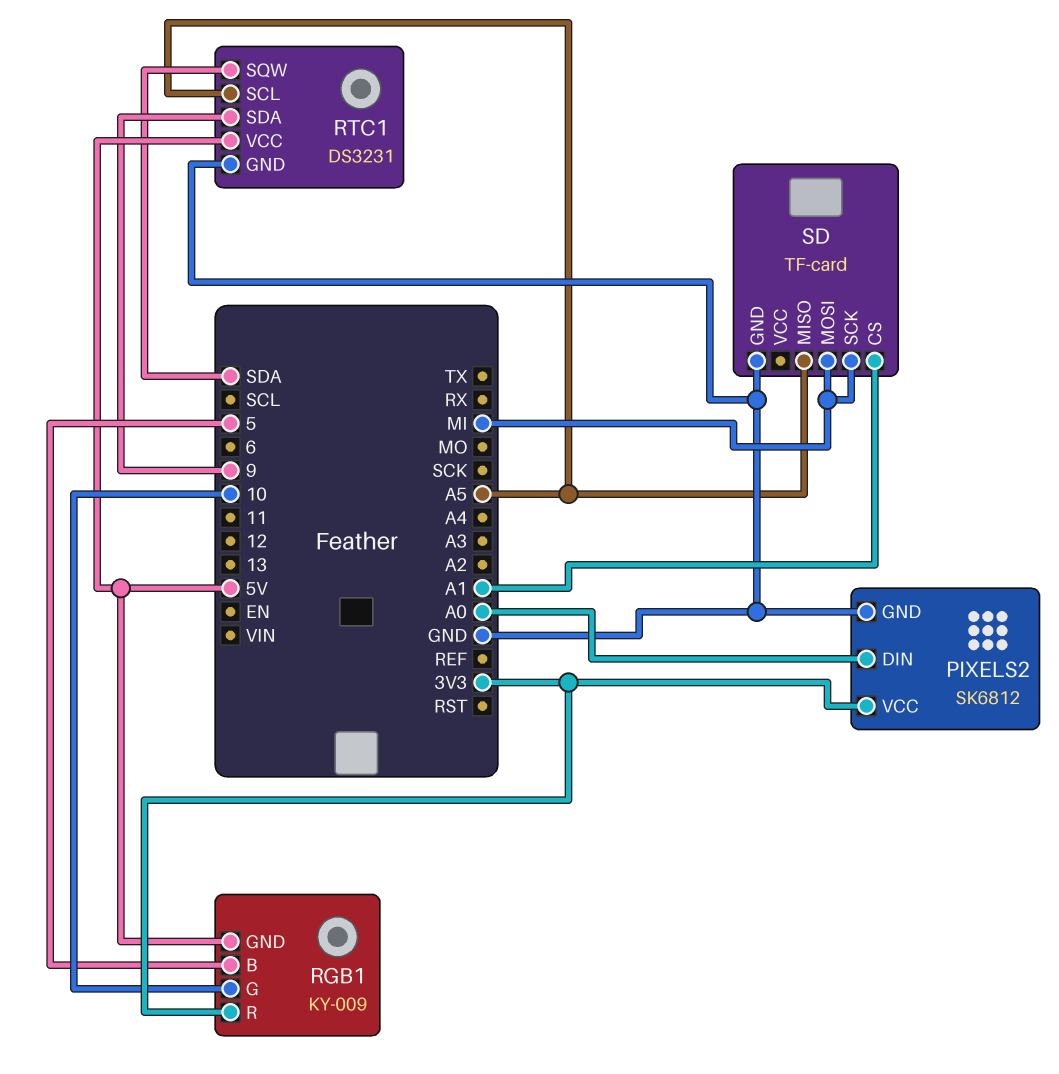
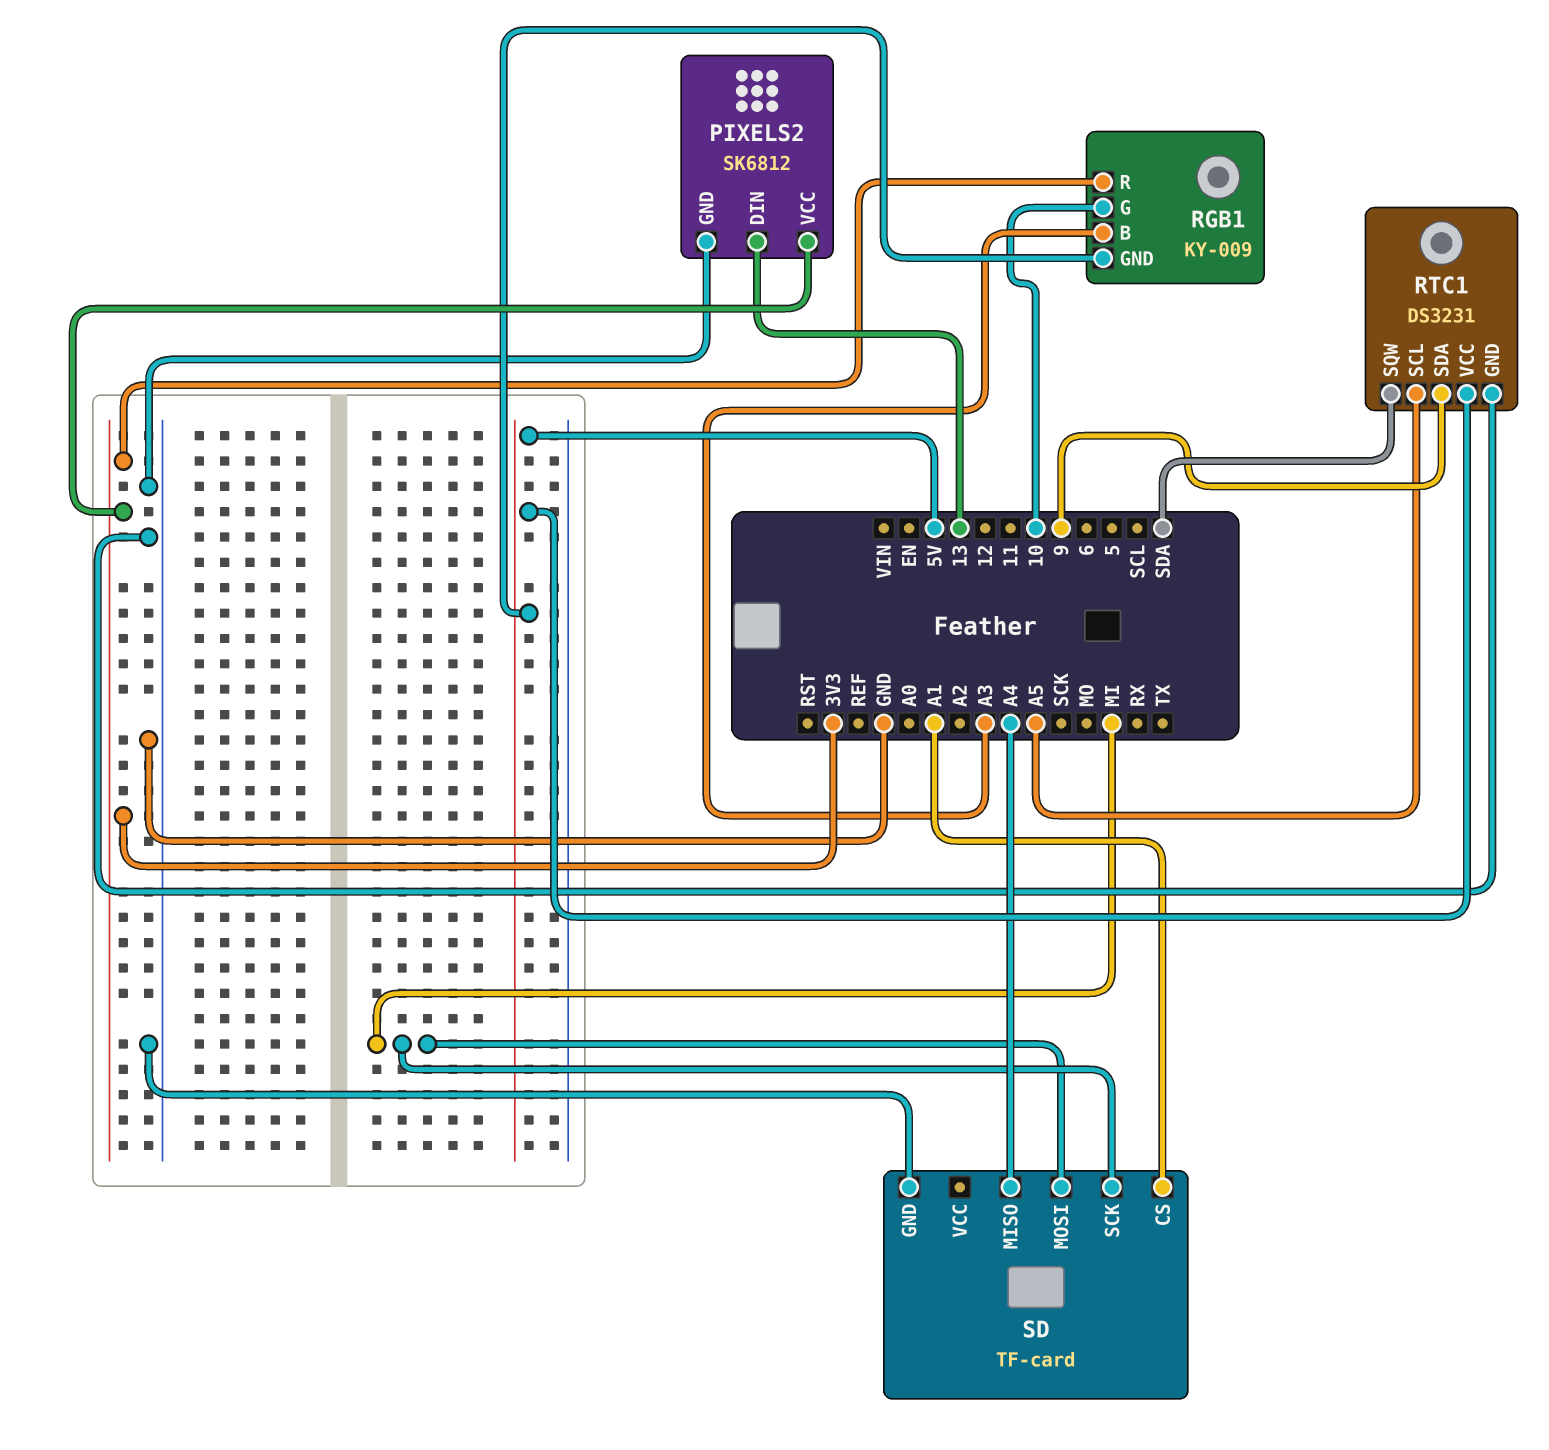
PIXELS2 pin DIN: A0 -> 13
RGB1 pin B: 5 -> A3
SD pin MISO: A5 -> A4

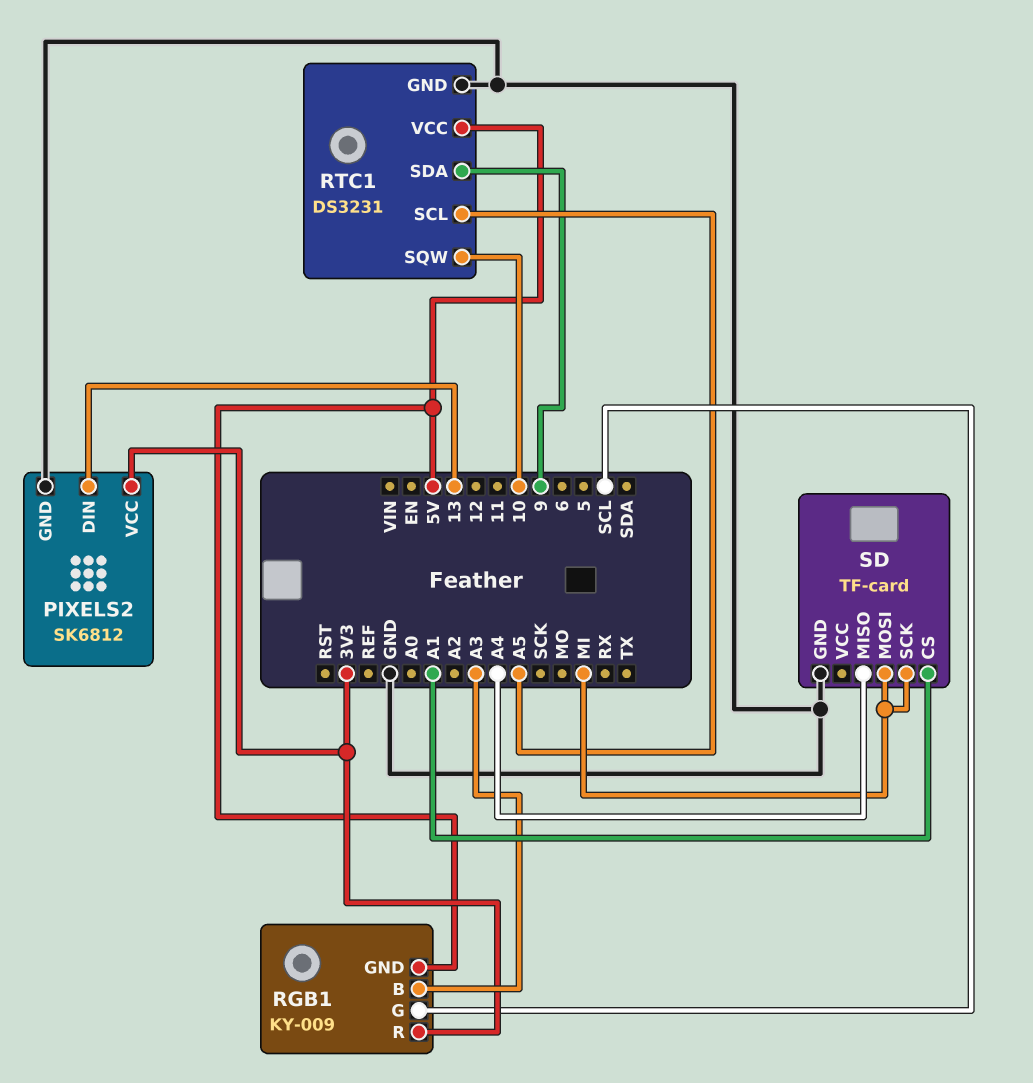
RGB1 pin G: 10 -> SCL
RTC1 pin SQW: SDA -> 10

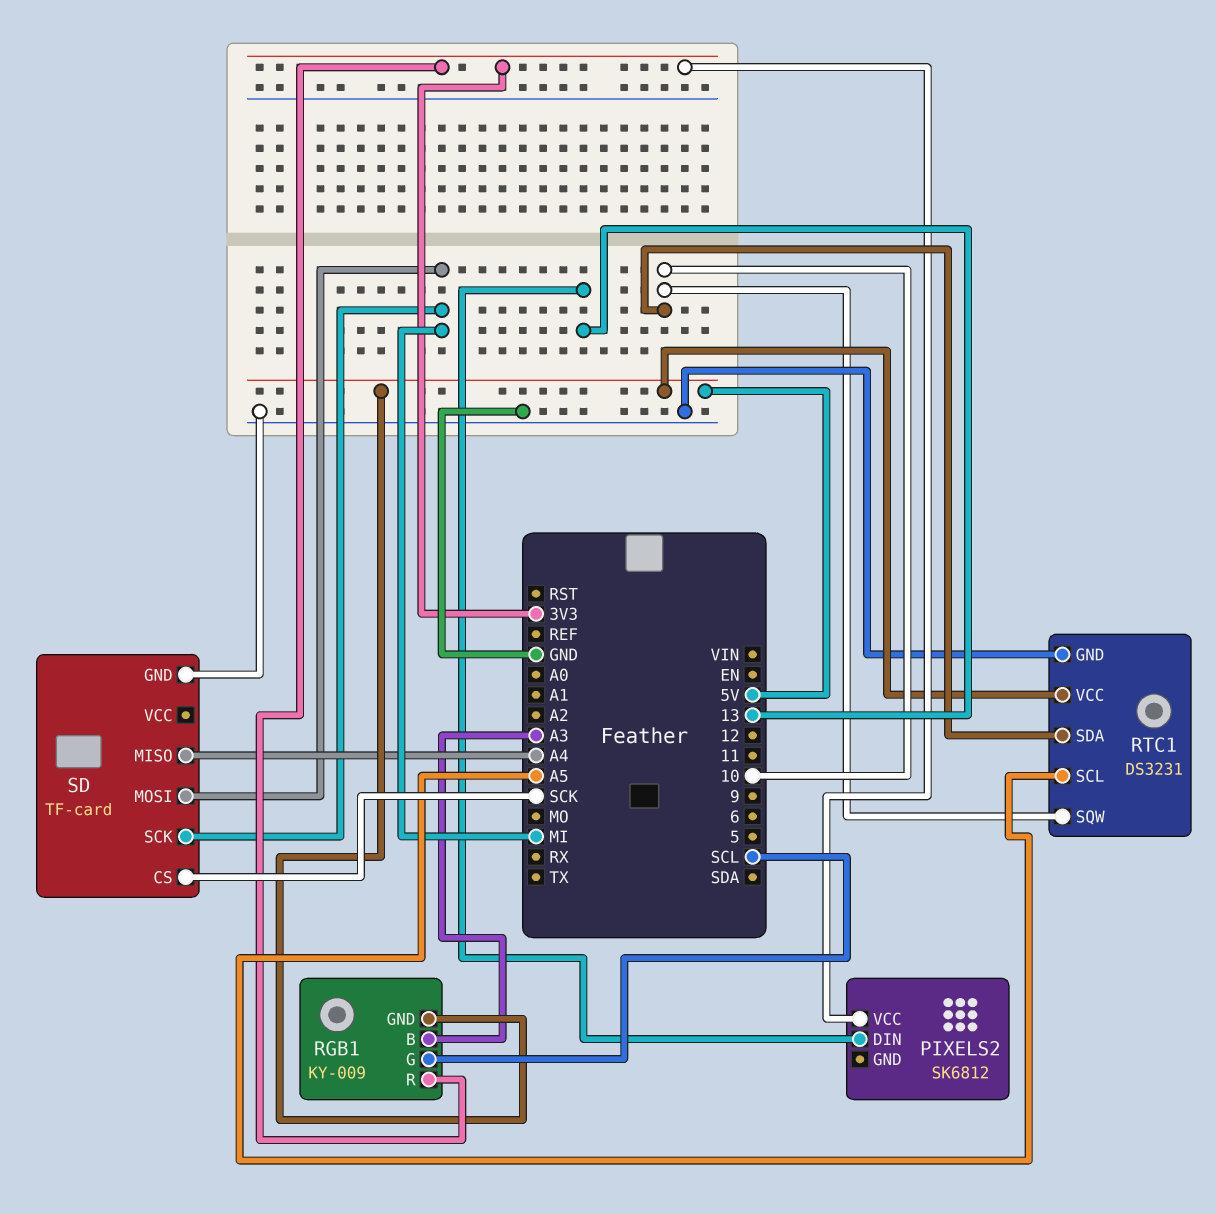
PIXELS2 pin GND: GND -> none
RTC1 pin SDA: 9 -> 10
SD pin CS: A1 -> SCK

